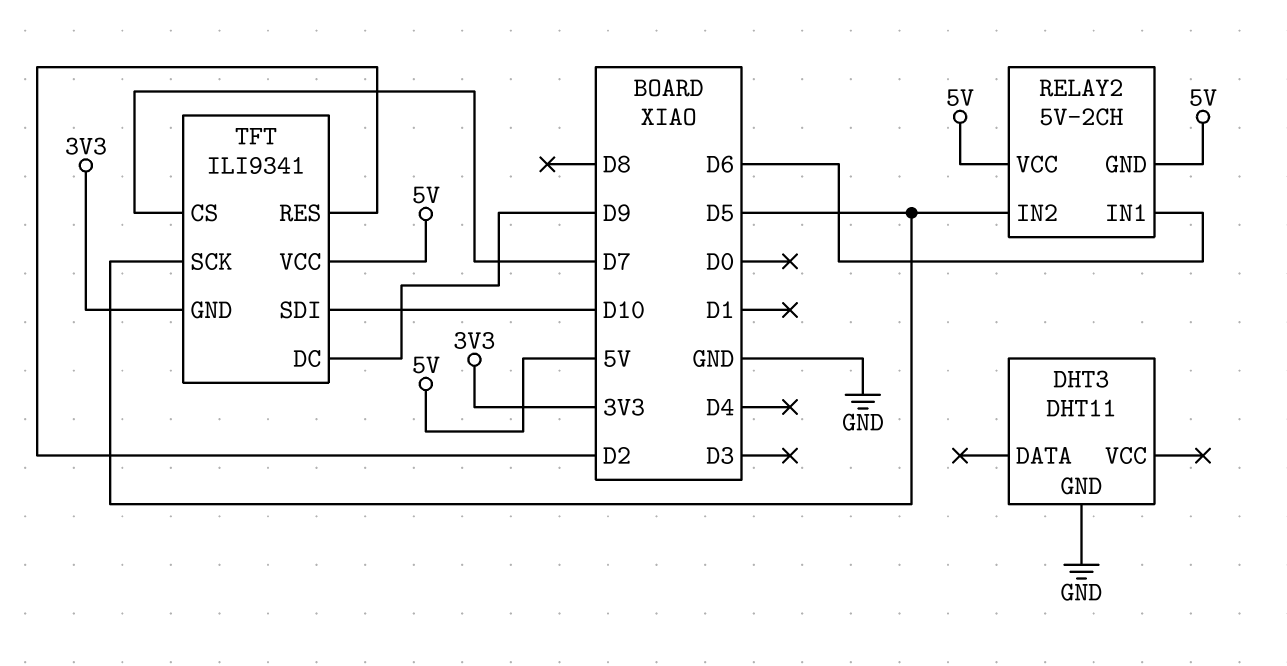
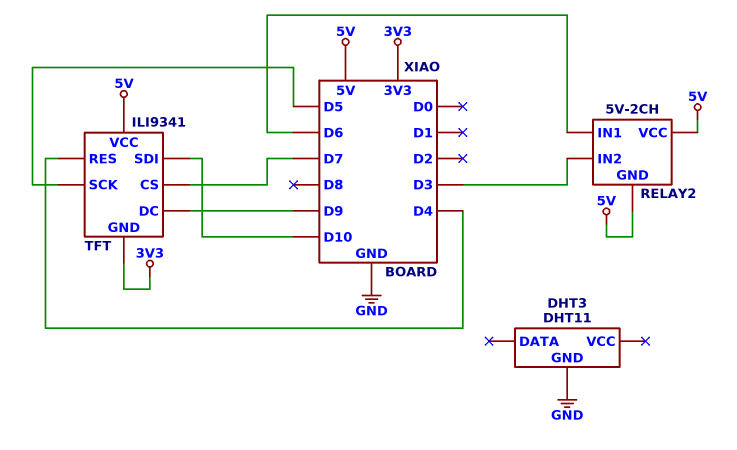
RELAY2 pin IN2: D5 -> D3
TFT pin RES: D2 -> D4

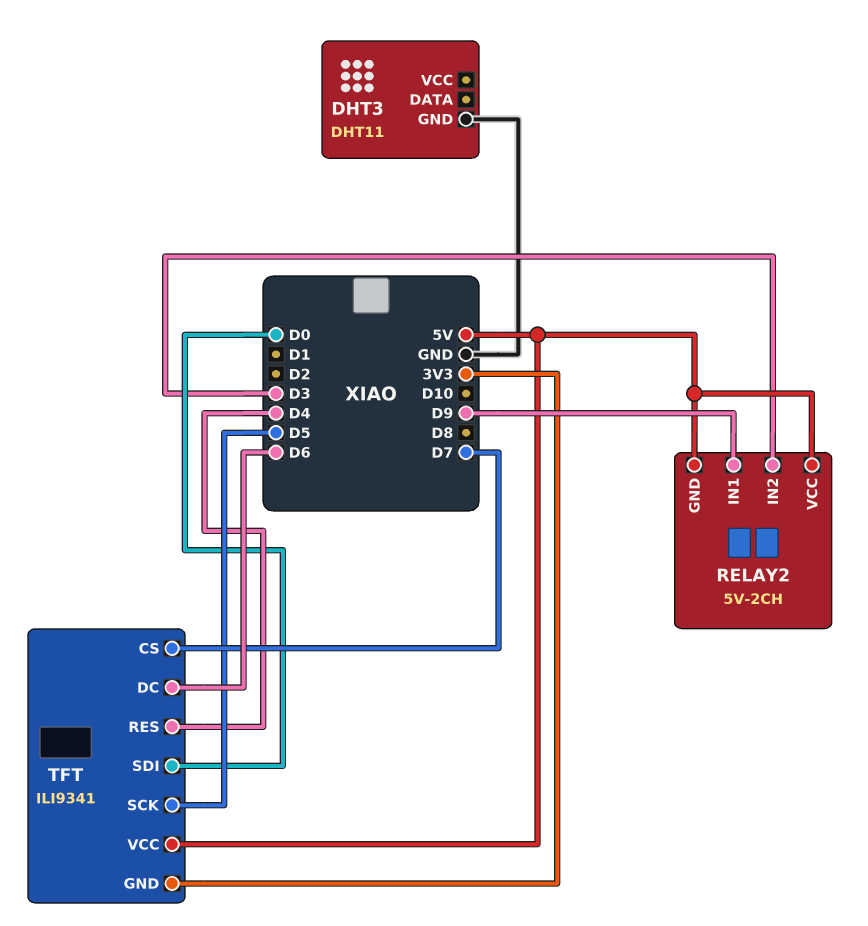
RELAY2 pin IN1: D6 -> D9
TFT pin DC: D9 -> D6
TFT pin SDI: D10 -> D0

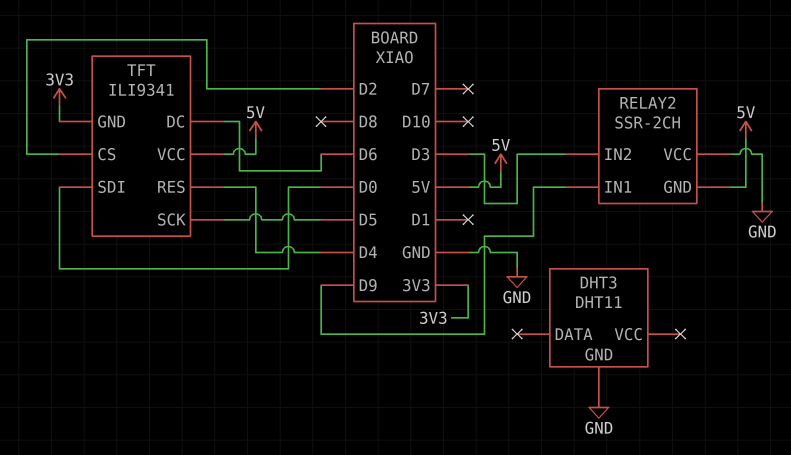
RELAY2: 5V-2CH -> SSR-2CH
RELAY2 pin VCC: 5V -> GND
TFT pin CS: D7 -> D2

